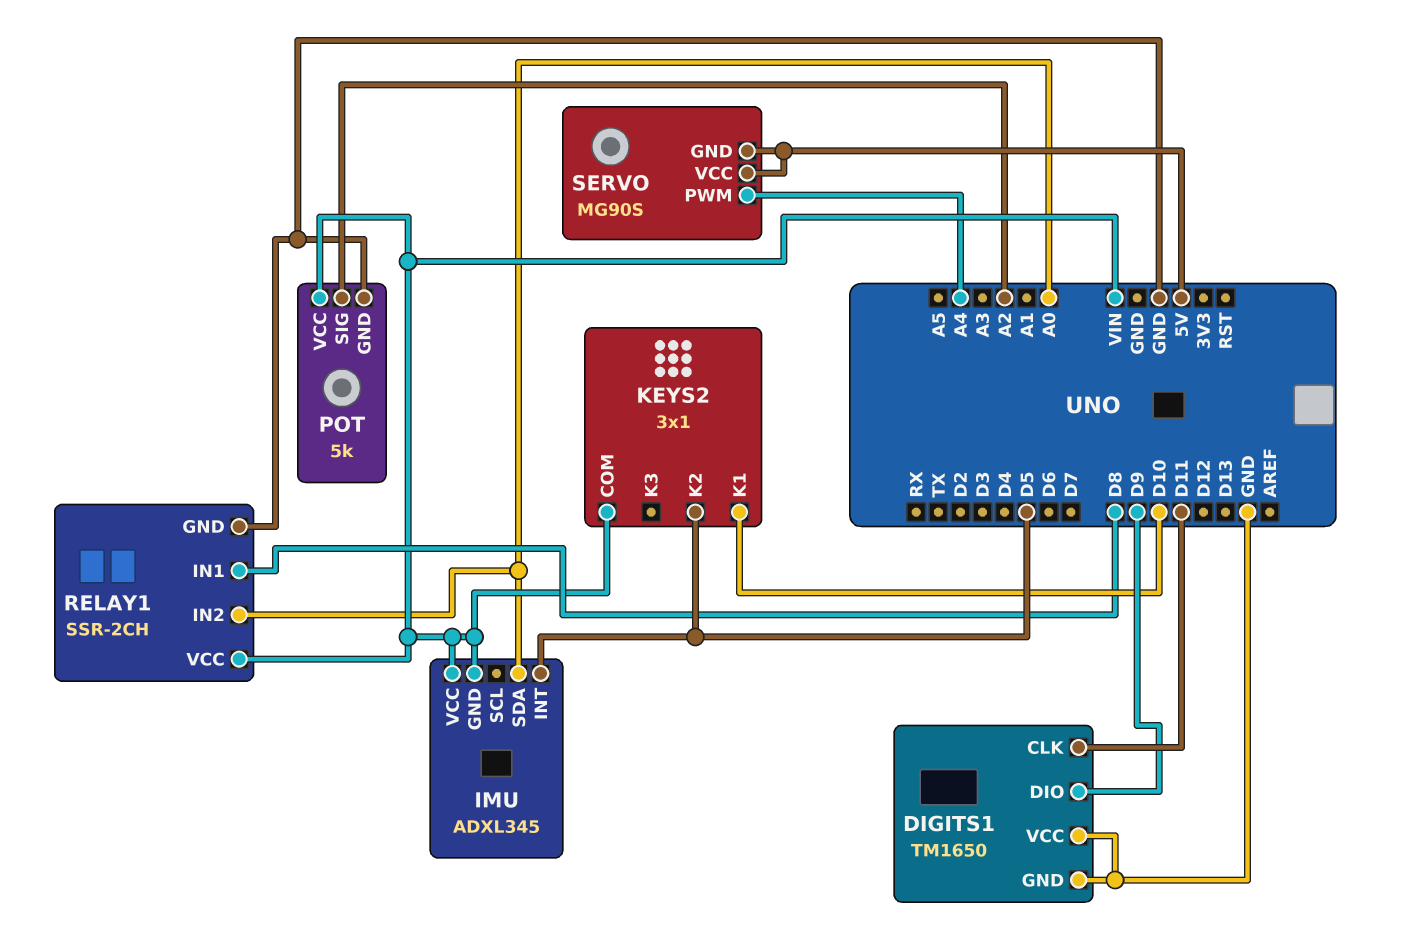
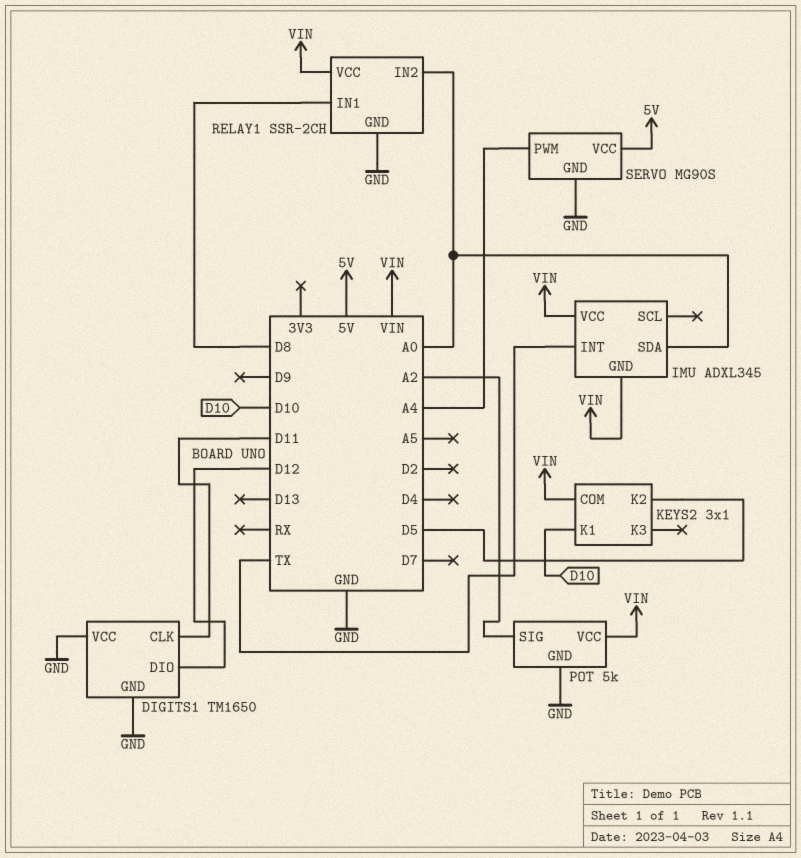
DIGITS1 pin DIO: D9 -> D12
IMU pin INT: D5 -> TX
SERVO pin GND: 5V -> GND

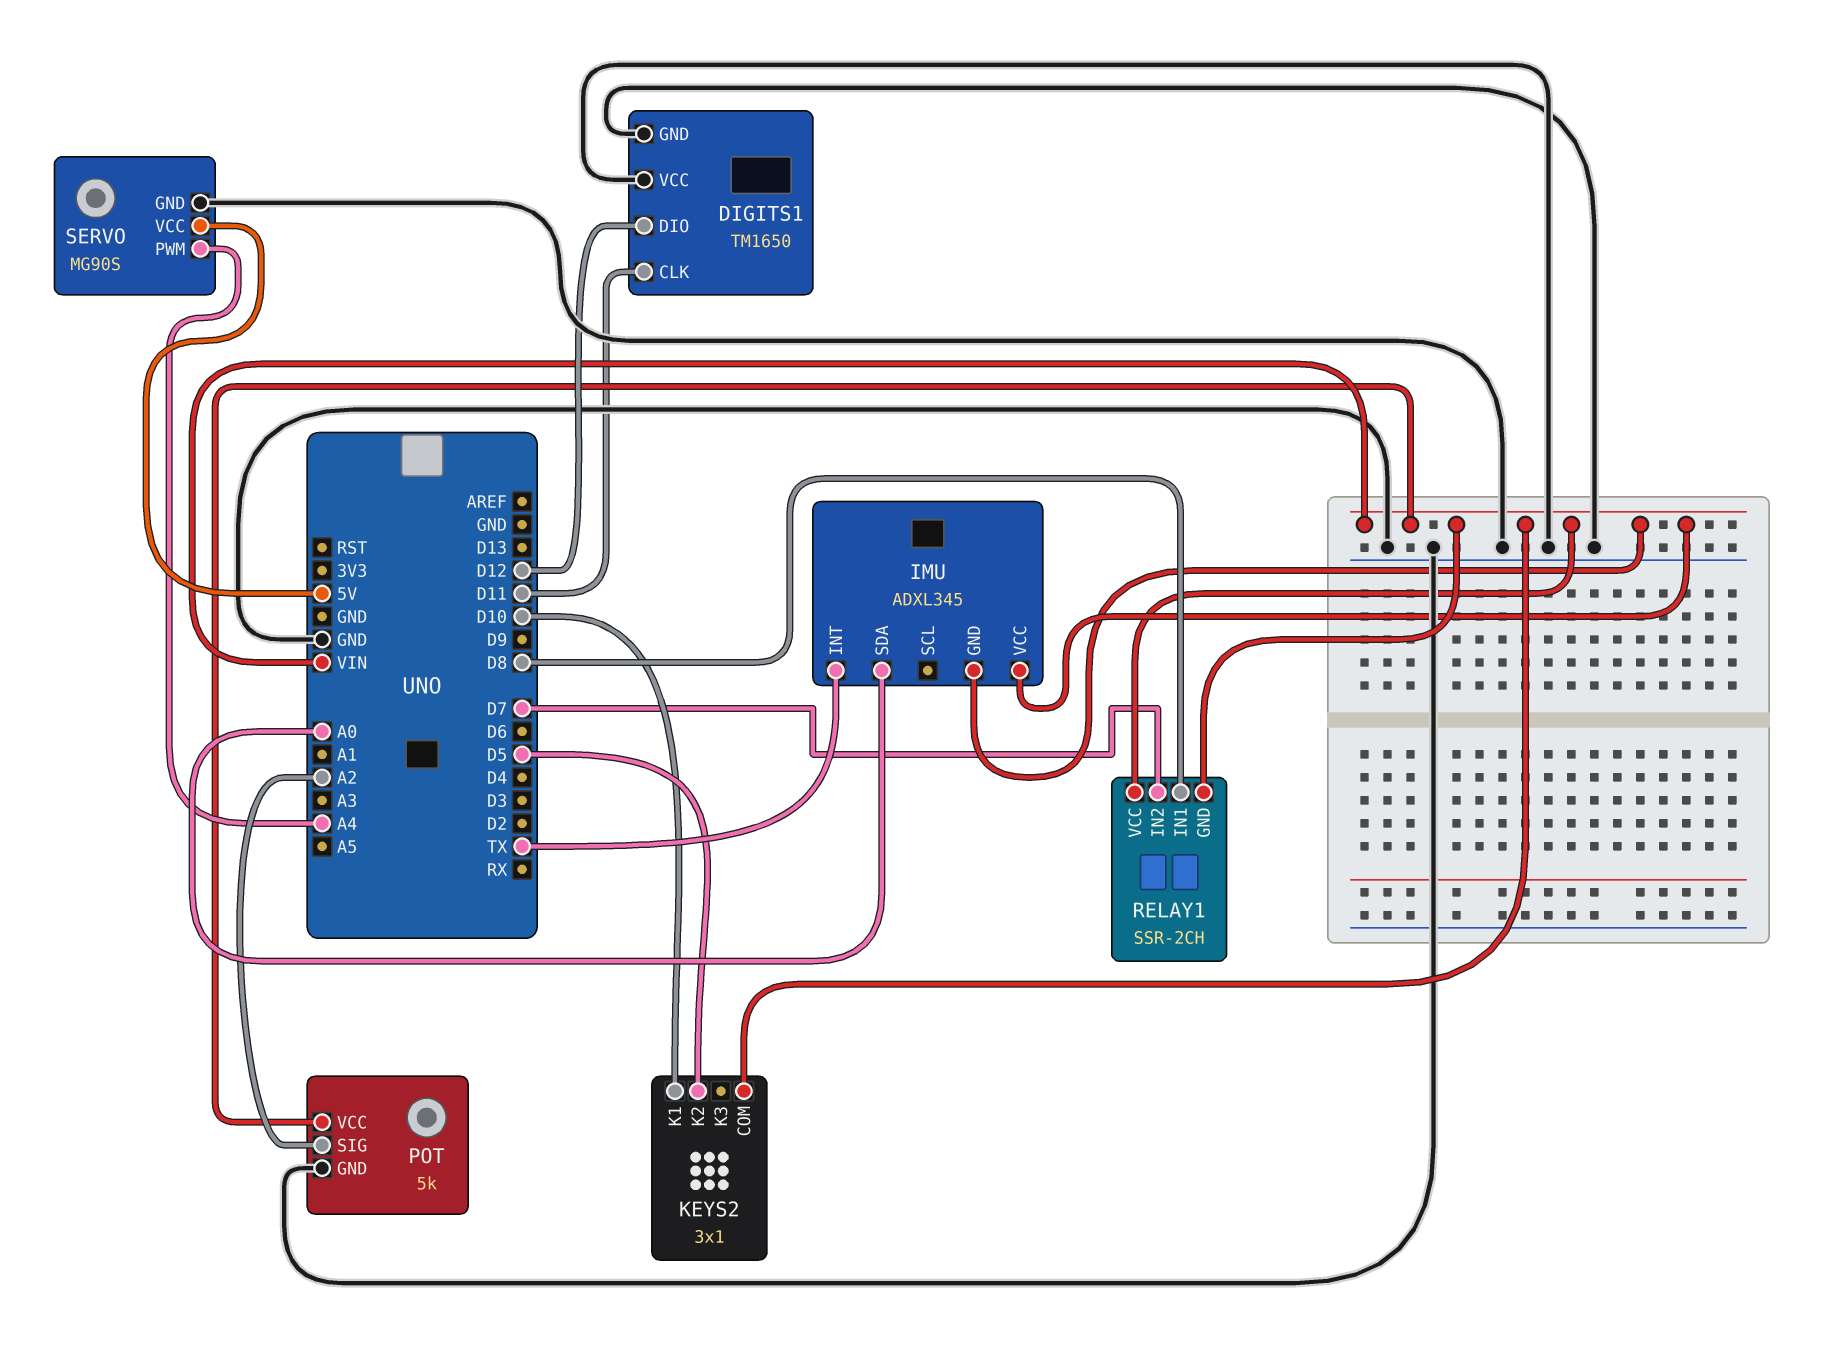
RELAY1 pin GND: GND -> VIN
RELAY1 pin IN2: A0 -> D7

